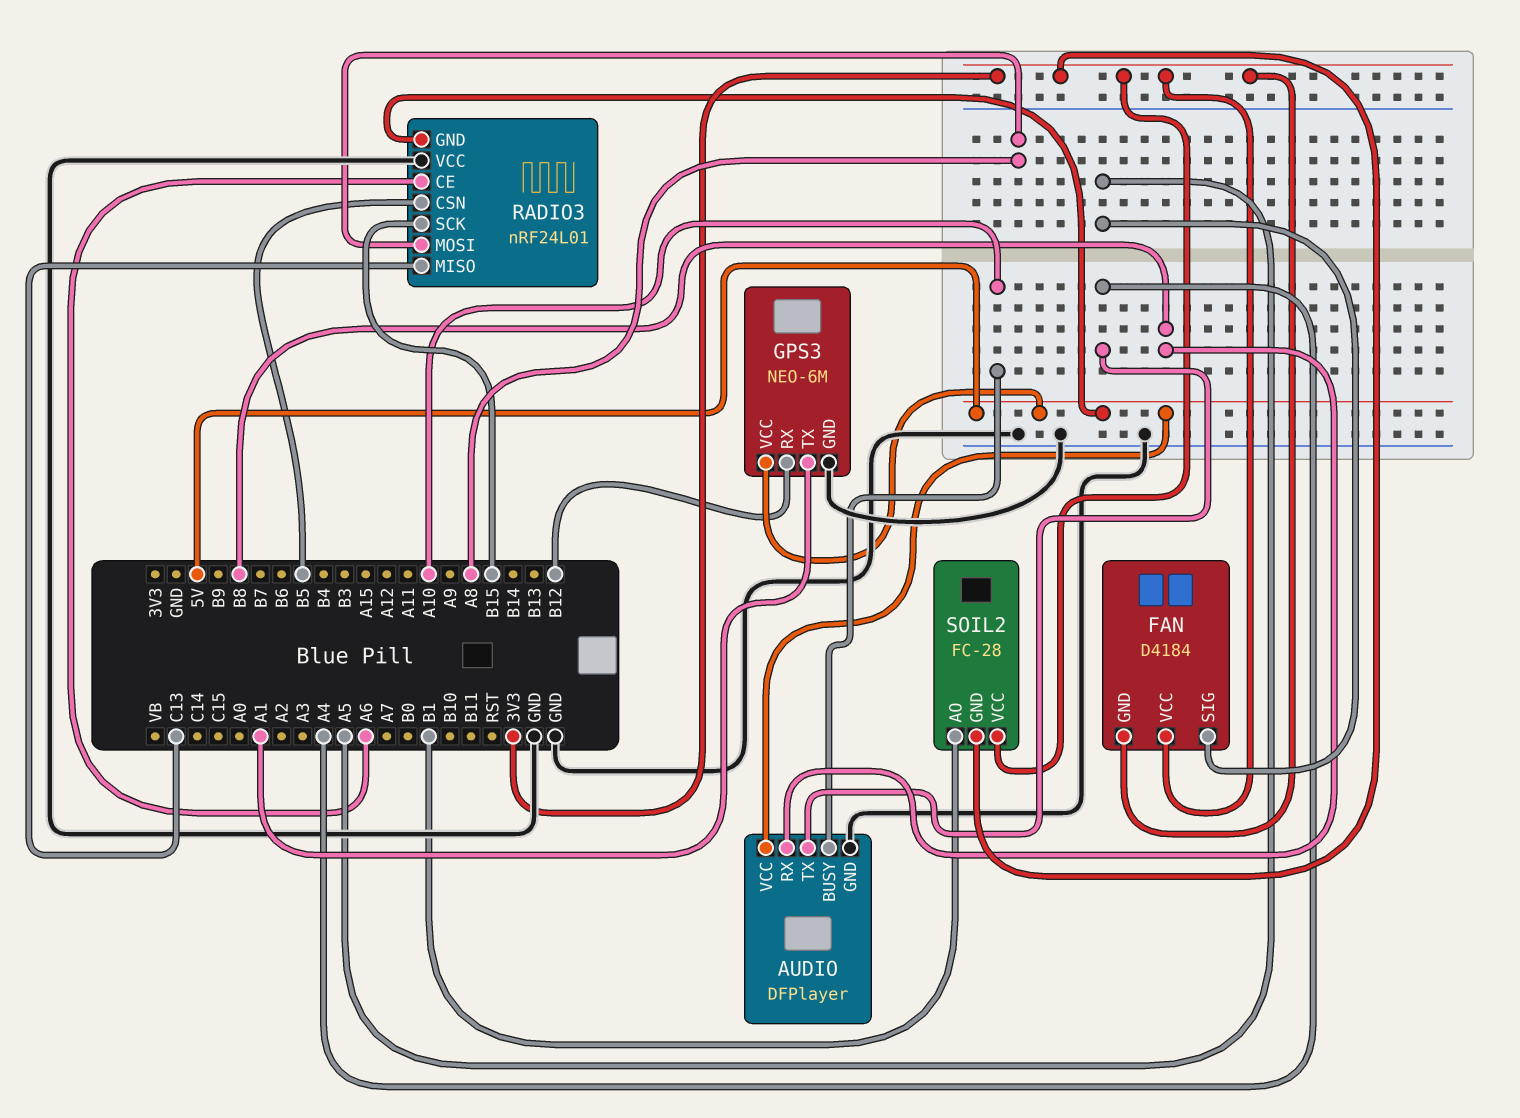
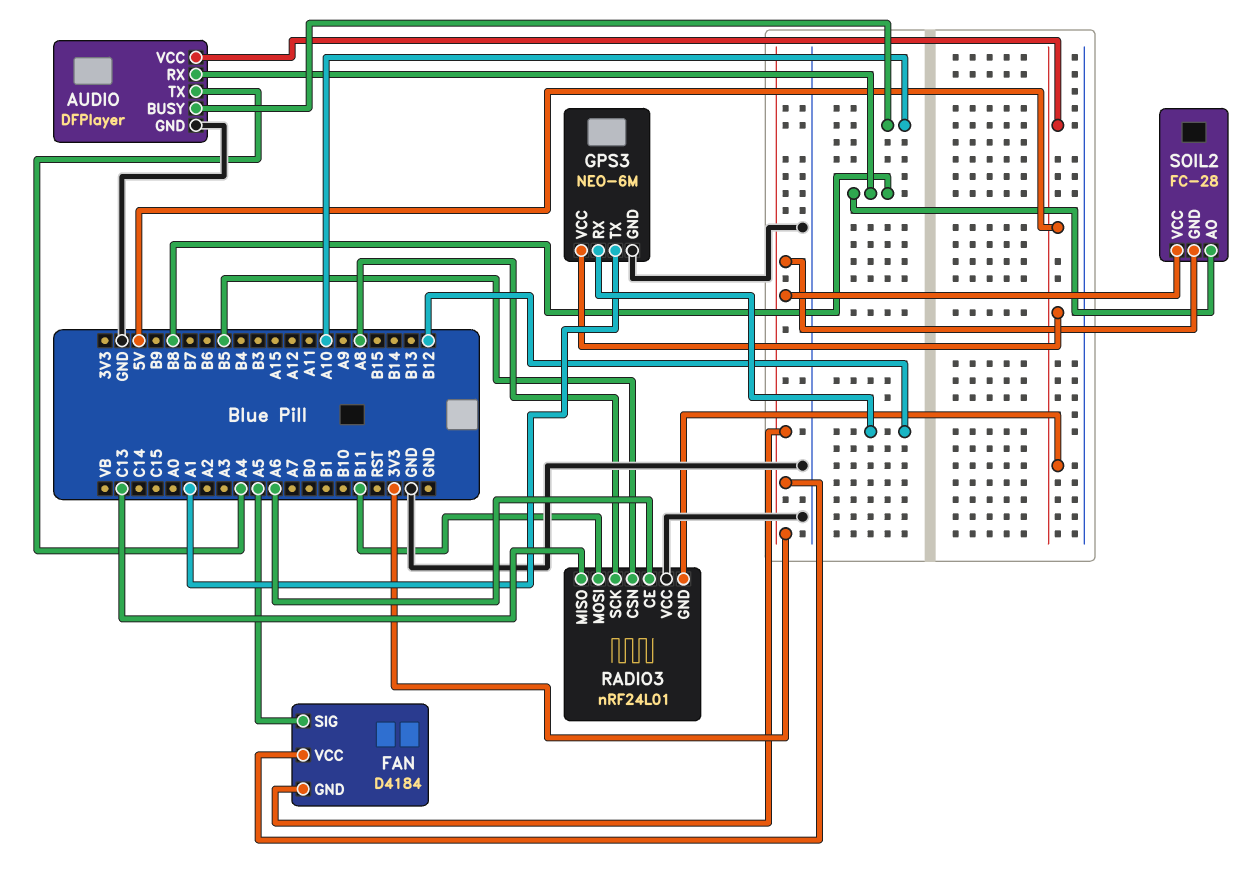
RADIO3 pin MOSI: A8 -> B11
RADIO3 pin SCK: B15 -> A8
SOIL2 pin AO: B1 -> B8

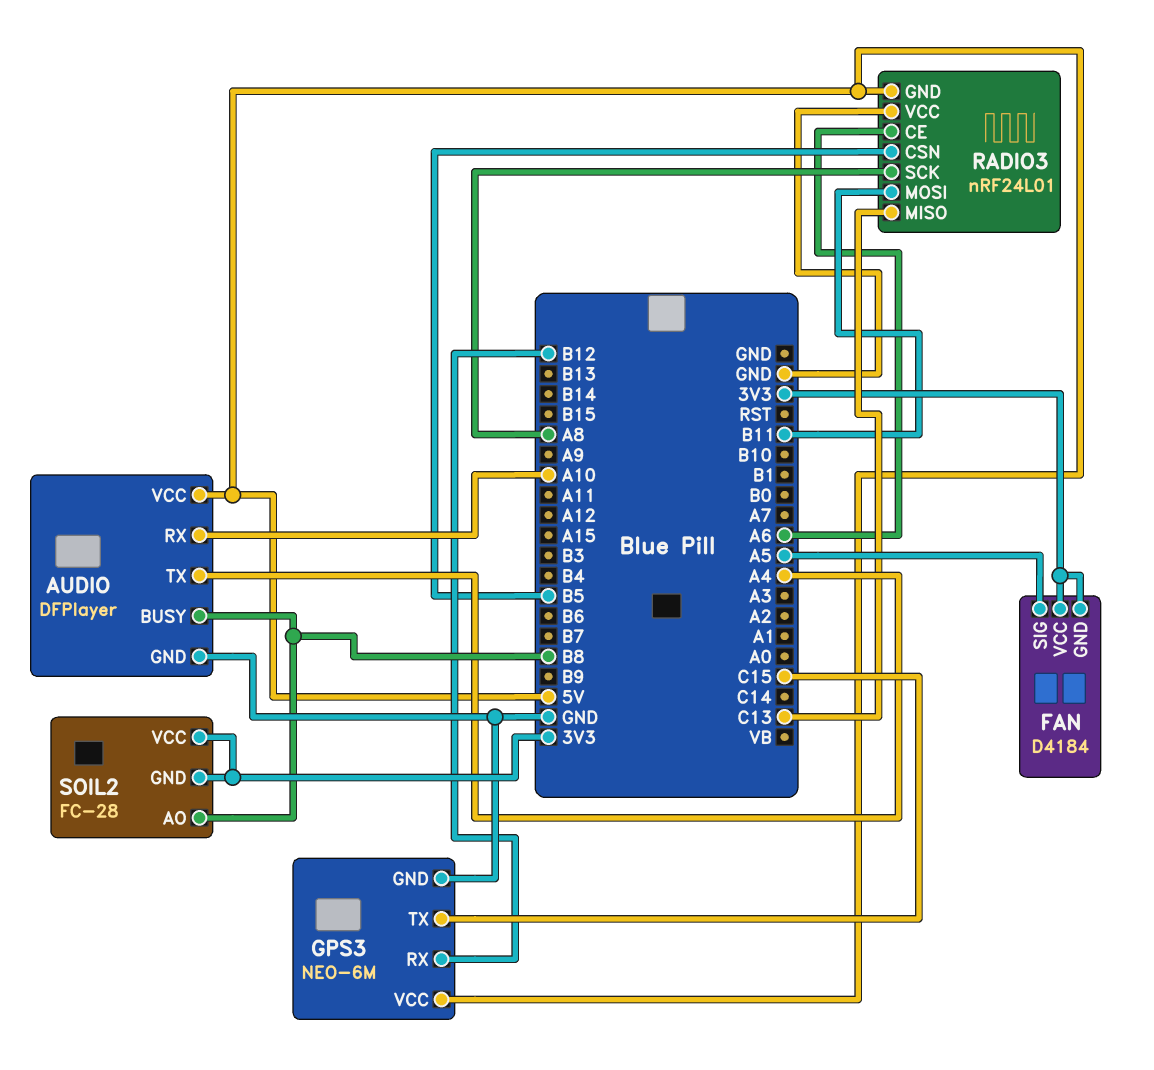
AUDIO pin BUSY: A10 -> B8
AUDIO pin RX: B8 -> A10
GPS3 pin TX: A1 -> C15

